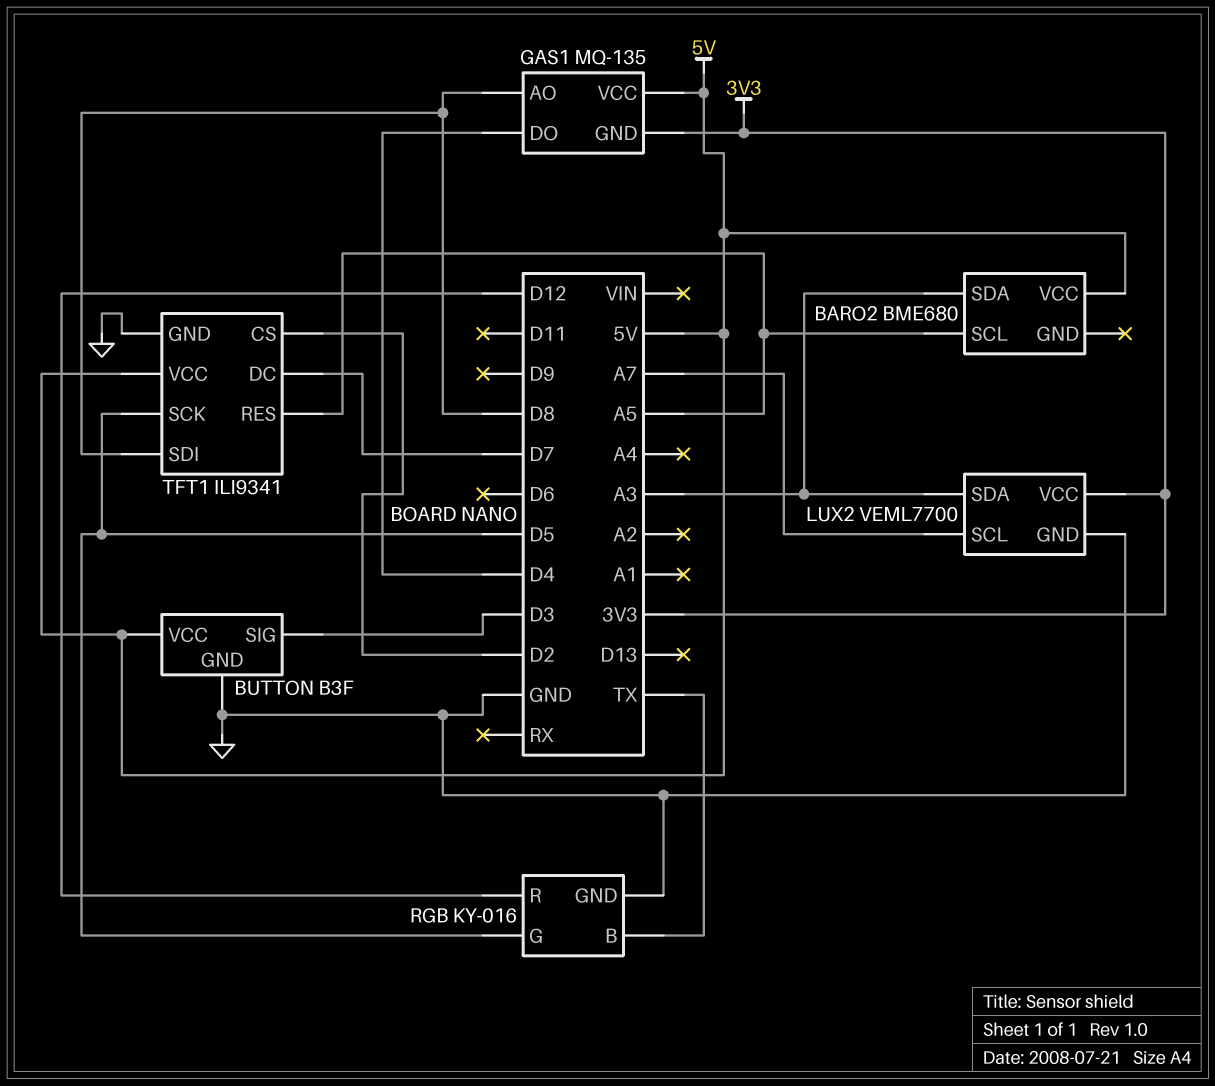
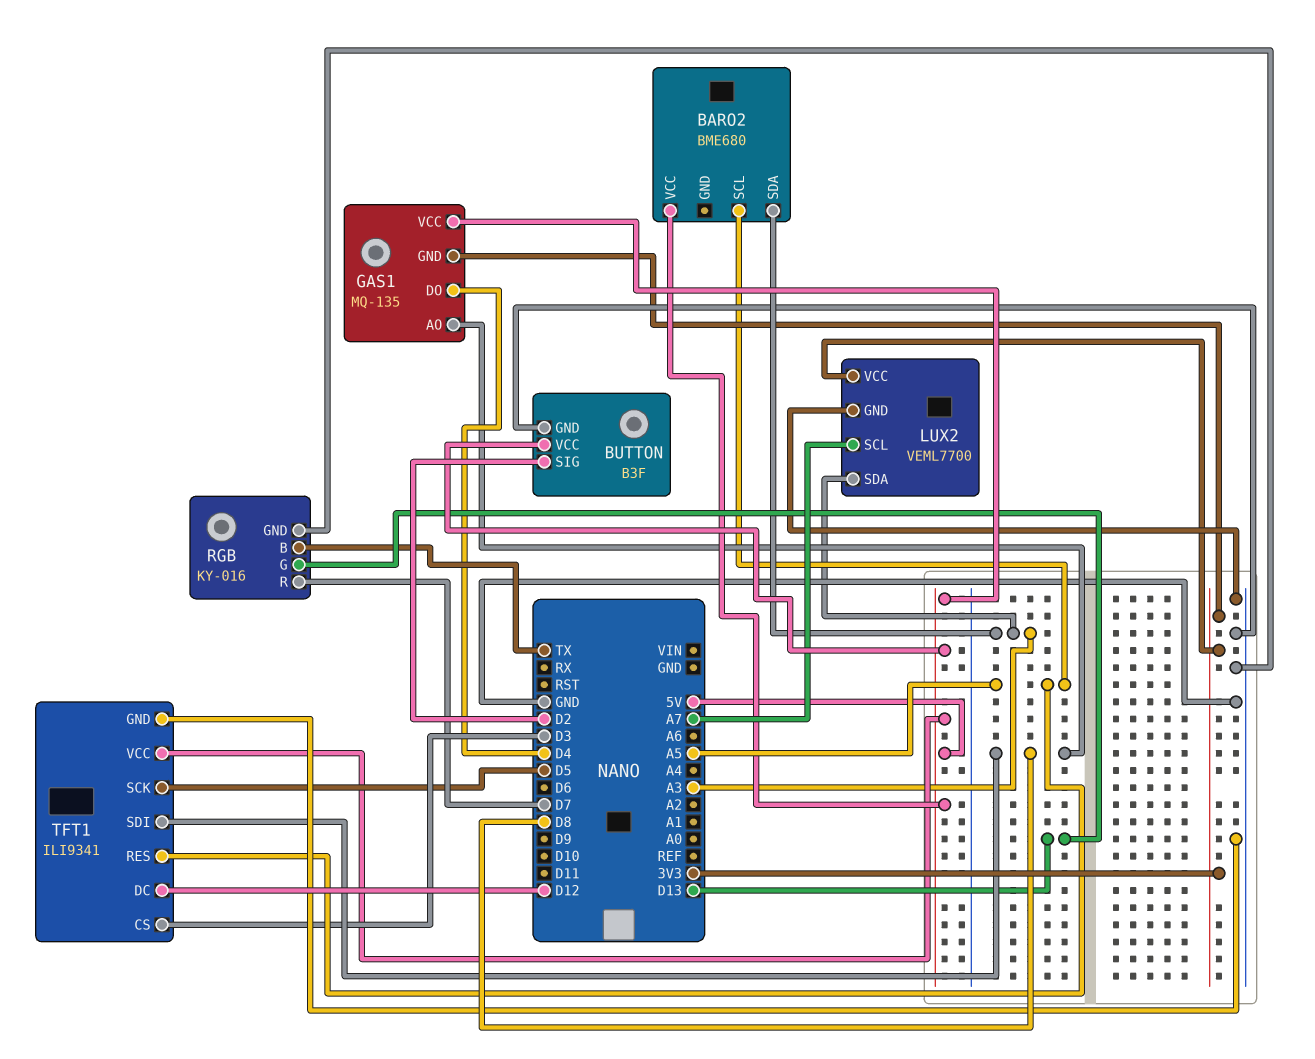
BUTTON pin SIG: D3 -> D2
RGB pin G: D5 -> D13
RGB pin R: D12 -> D7
TFT1 pin CS: D2 -> D3
TFT1 pin DC: D7 -> D12

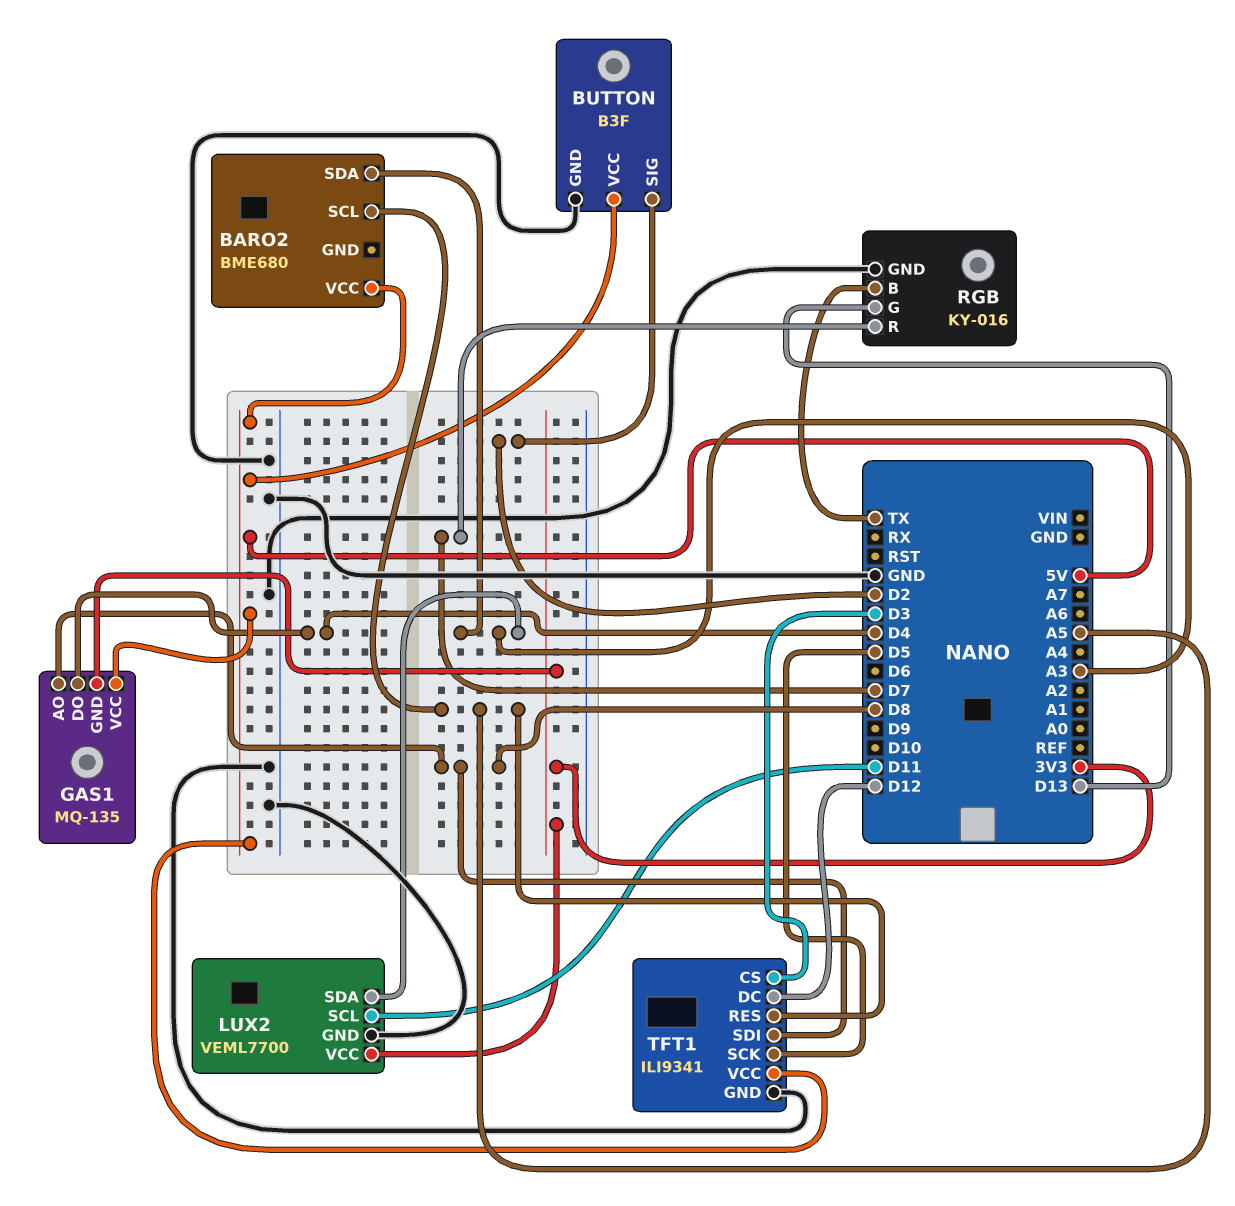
LUX2 pin SCL: A7 -> D11

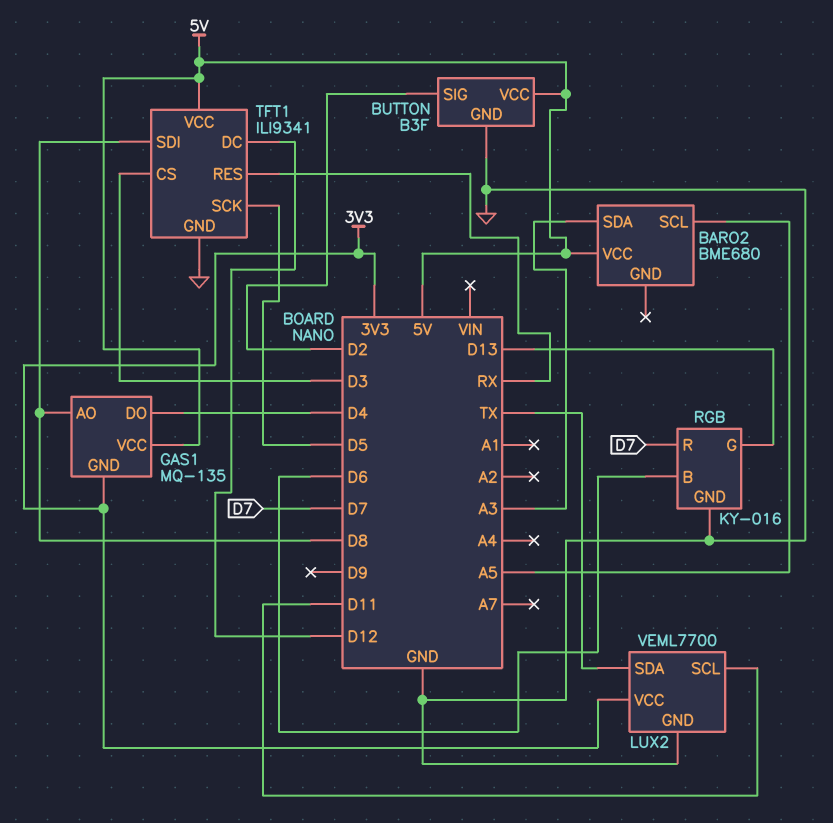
LUX2 pin SDA: A3 -> TX
RGB pin B: TX -> D6
TFT1 pin RES: A5 -> RX

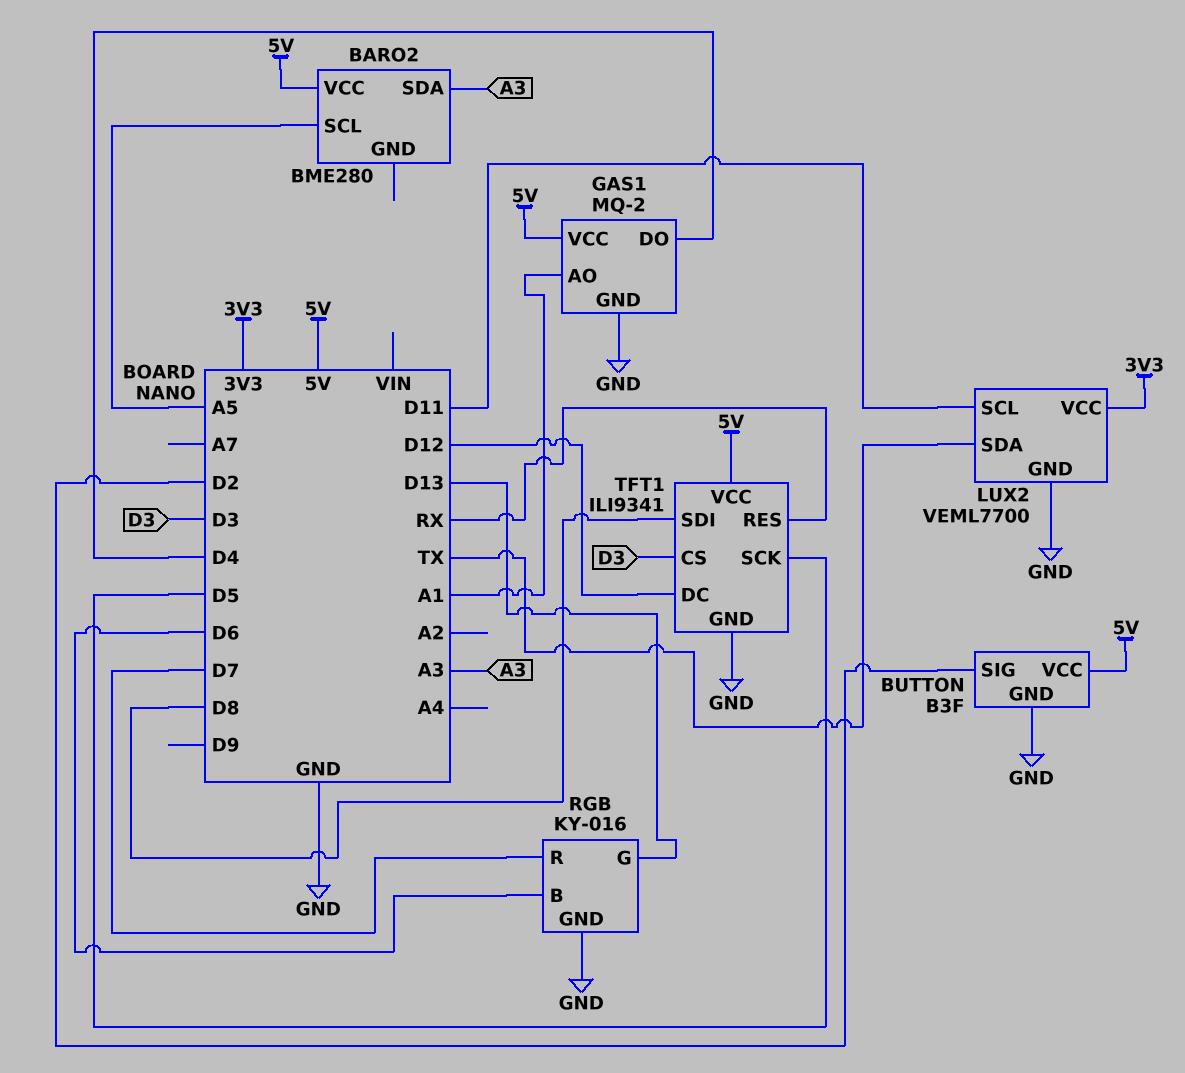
BARO2: BME680 -> BME280
GAS1: MQ-135 -> MQ-2
GAS1 pin AO: D8 -> A1
GAS1 pin GND: 3V3 -> GND

